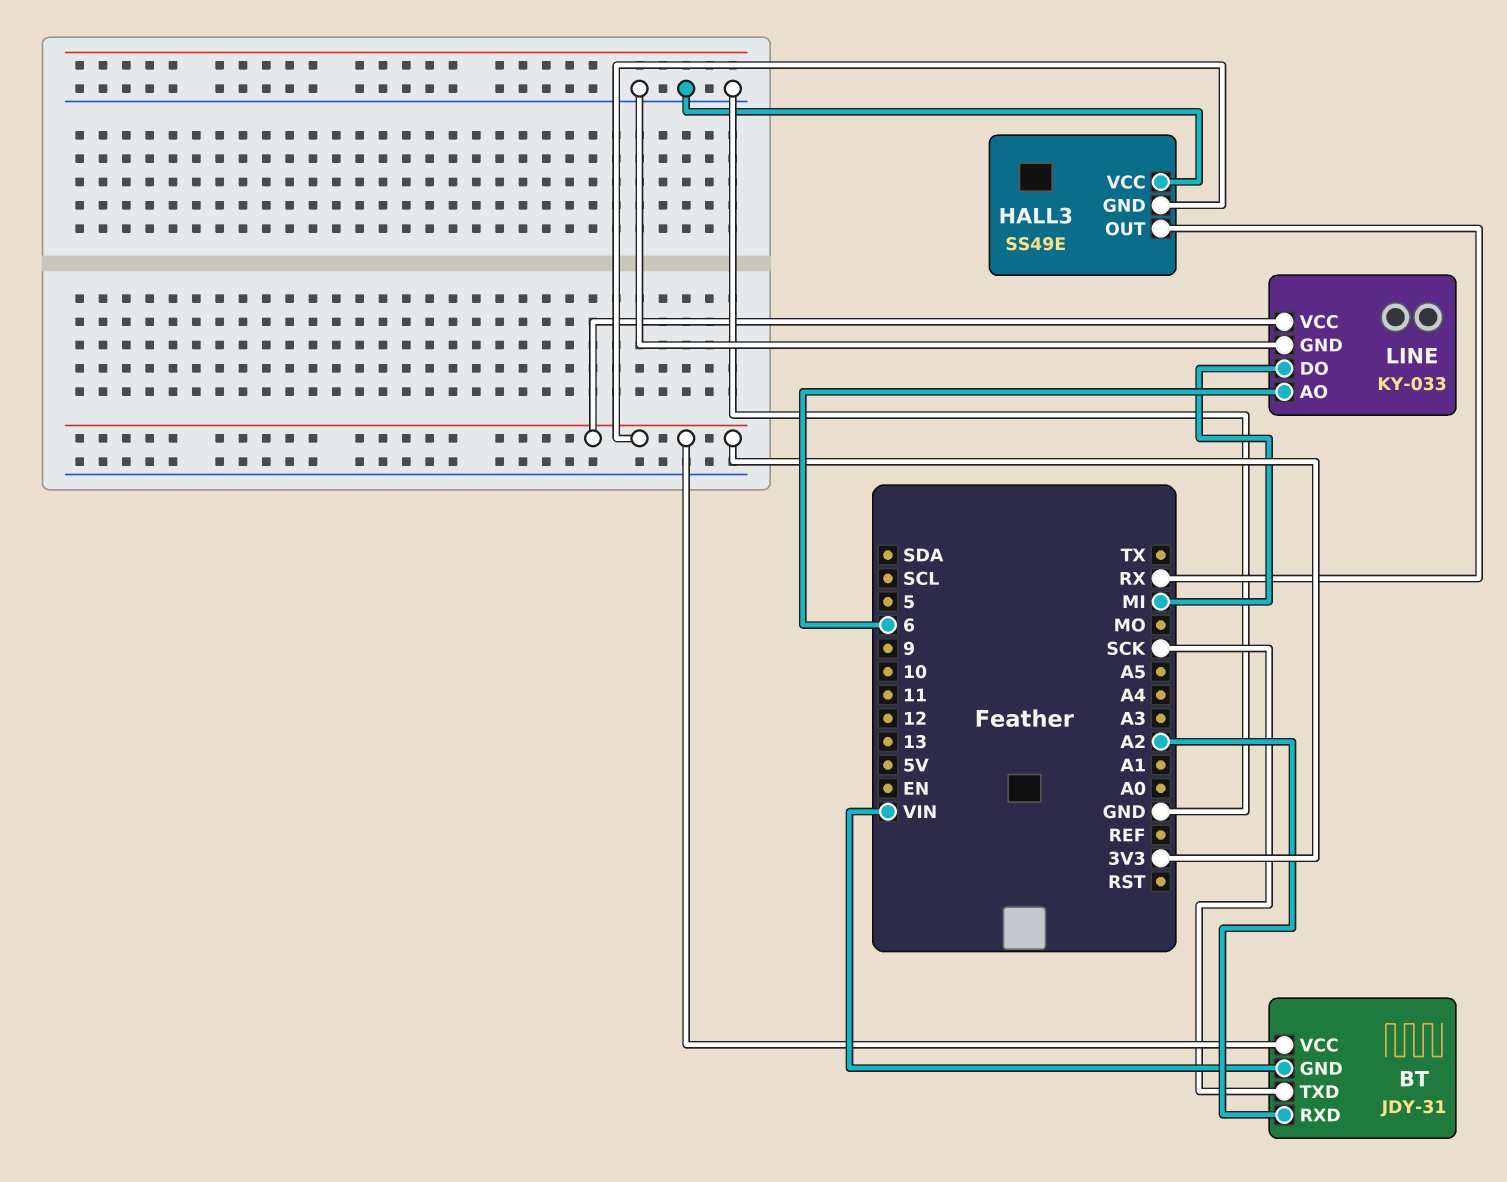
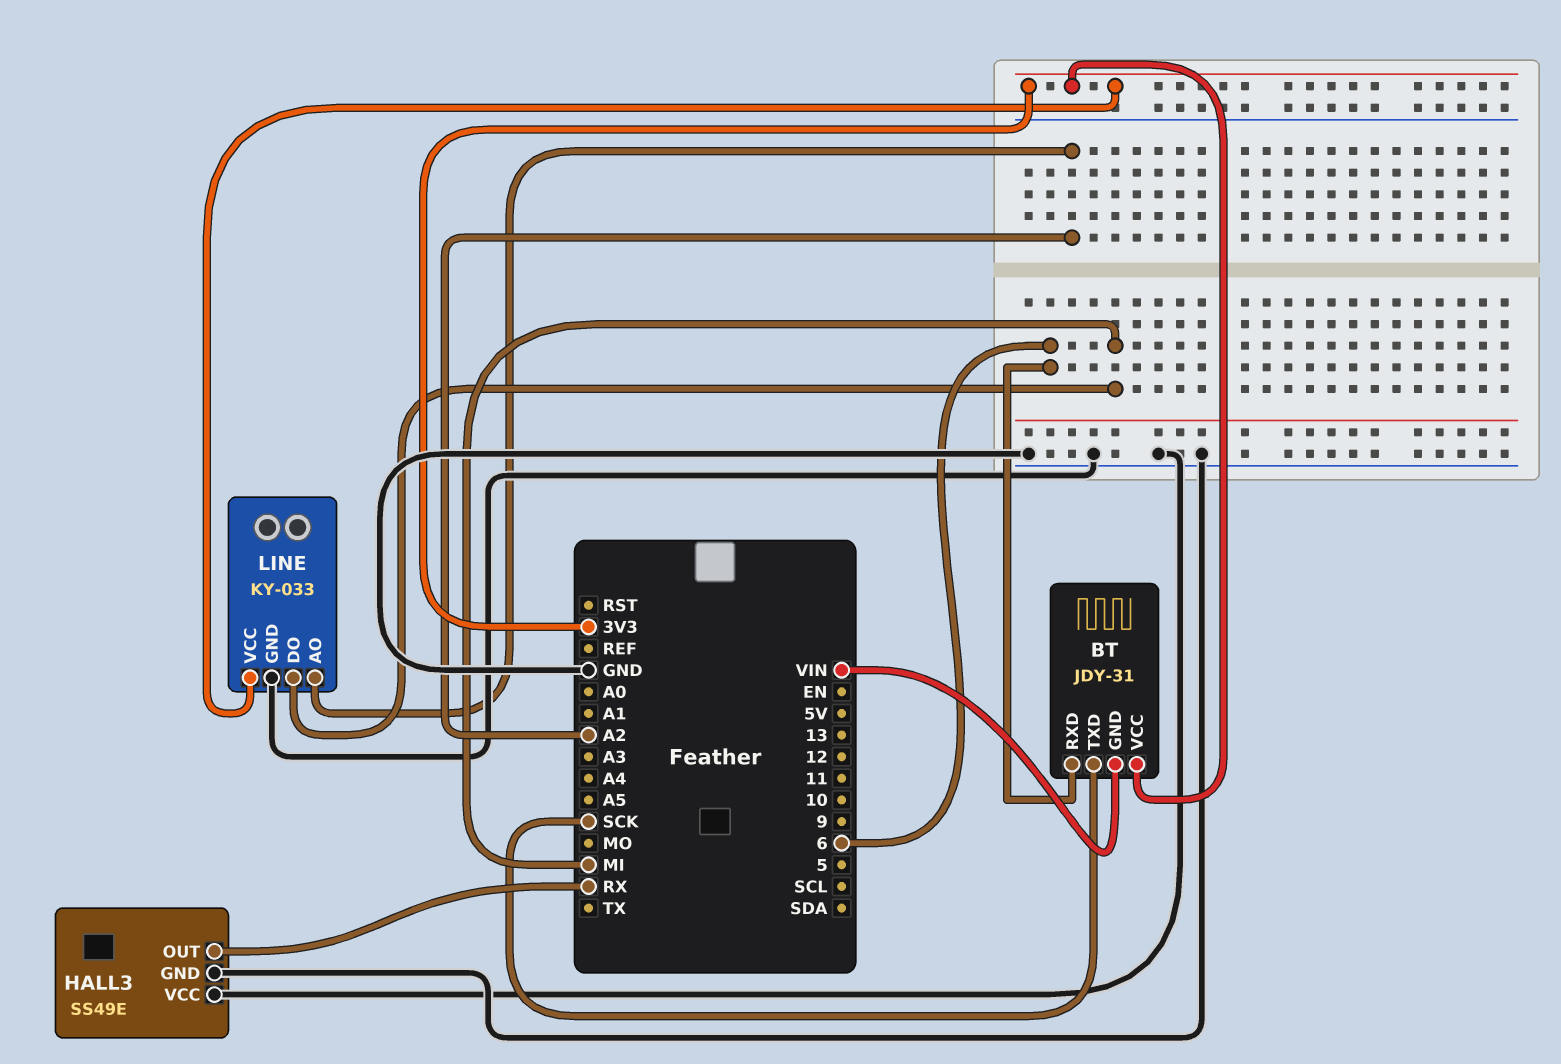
BT pin RXD: A2 -> 6
HALL3 pin GND: 3V3 -> GND
LINE pin AO: 6 -> A2

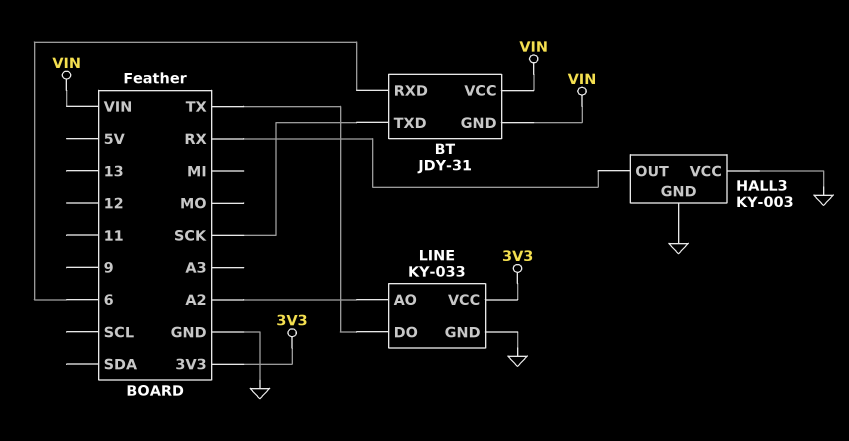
BT pin VCC: 3V3 -> VIN
HALL3: SS49E -> KY-003
LINE pin DO: MI -> TX

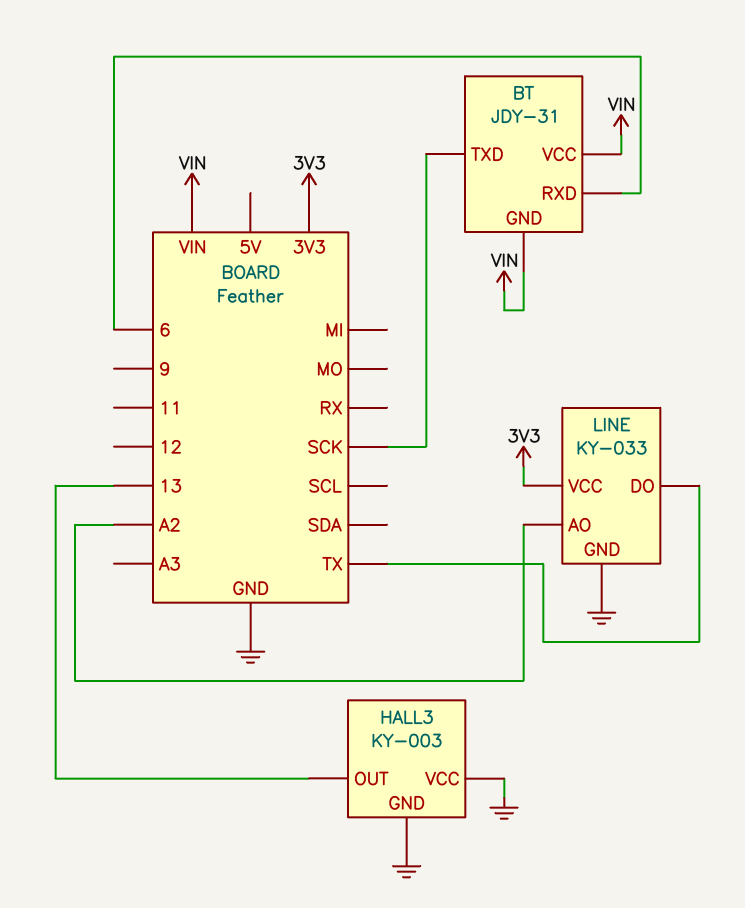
HALL3 pin OUT: RX -> 13

